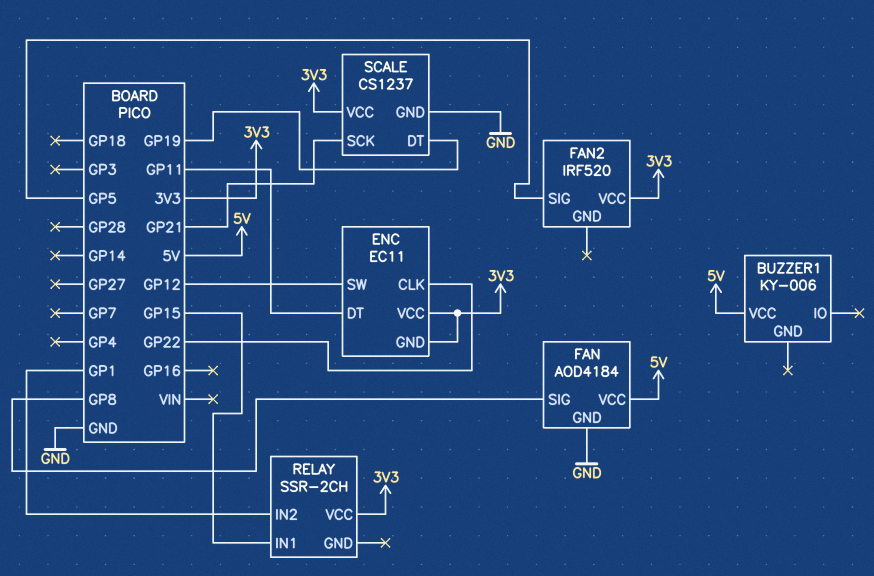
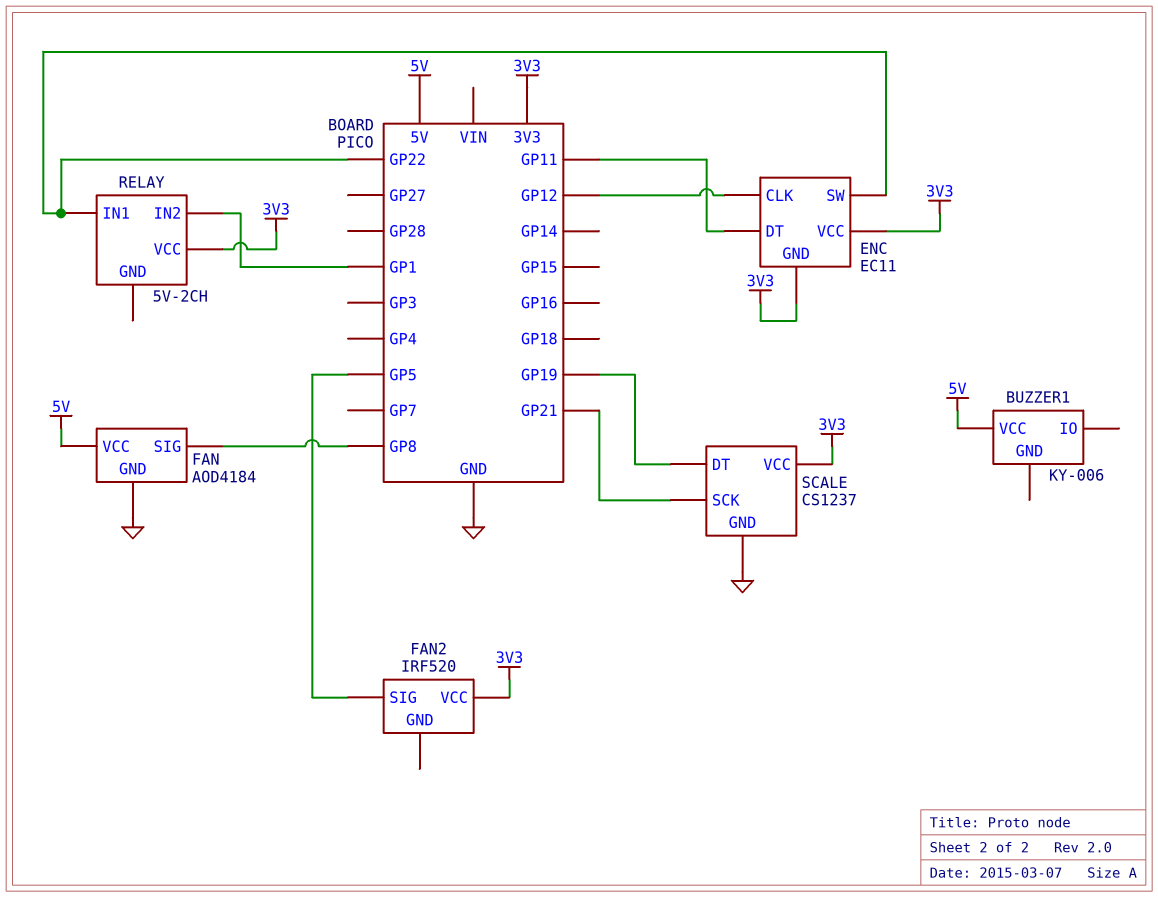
ENC pin CLK: GP22 -> GP12
ENC pin SW: GP12 -> GP22
RELAY: SSR-2CH -> 5V-2CH
RELAY pin IN1: GP15 -> GP22

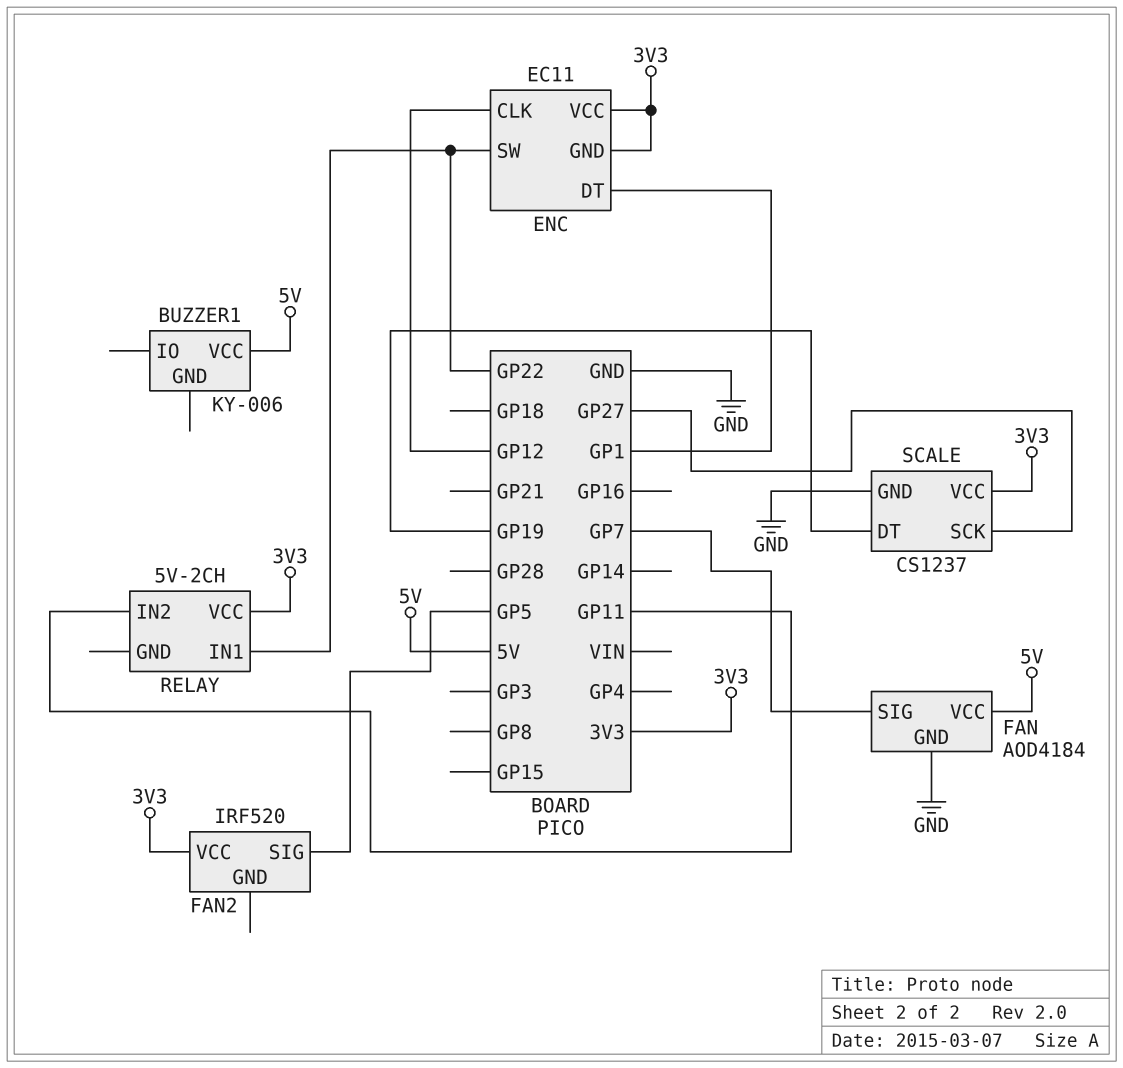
ENC pin DT: GP11 -> GP1
FAN pin SIG: GP8 -> GP7
RELAY pin IN2: GP1 -> GP11
SCALE pin SCK: GP21 -> GP27

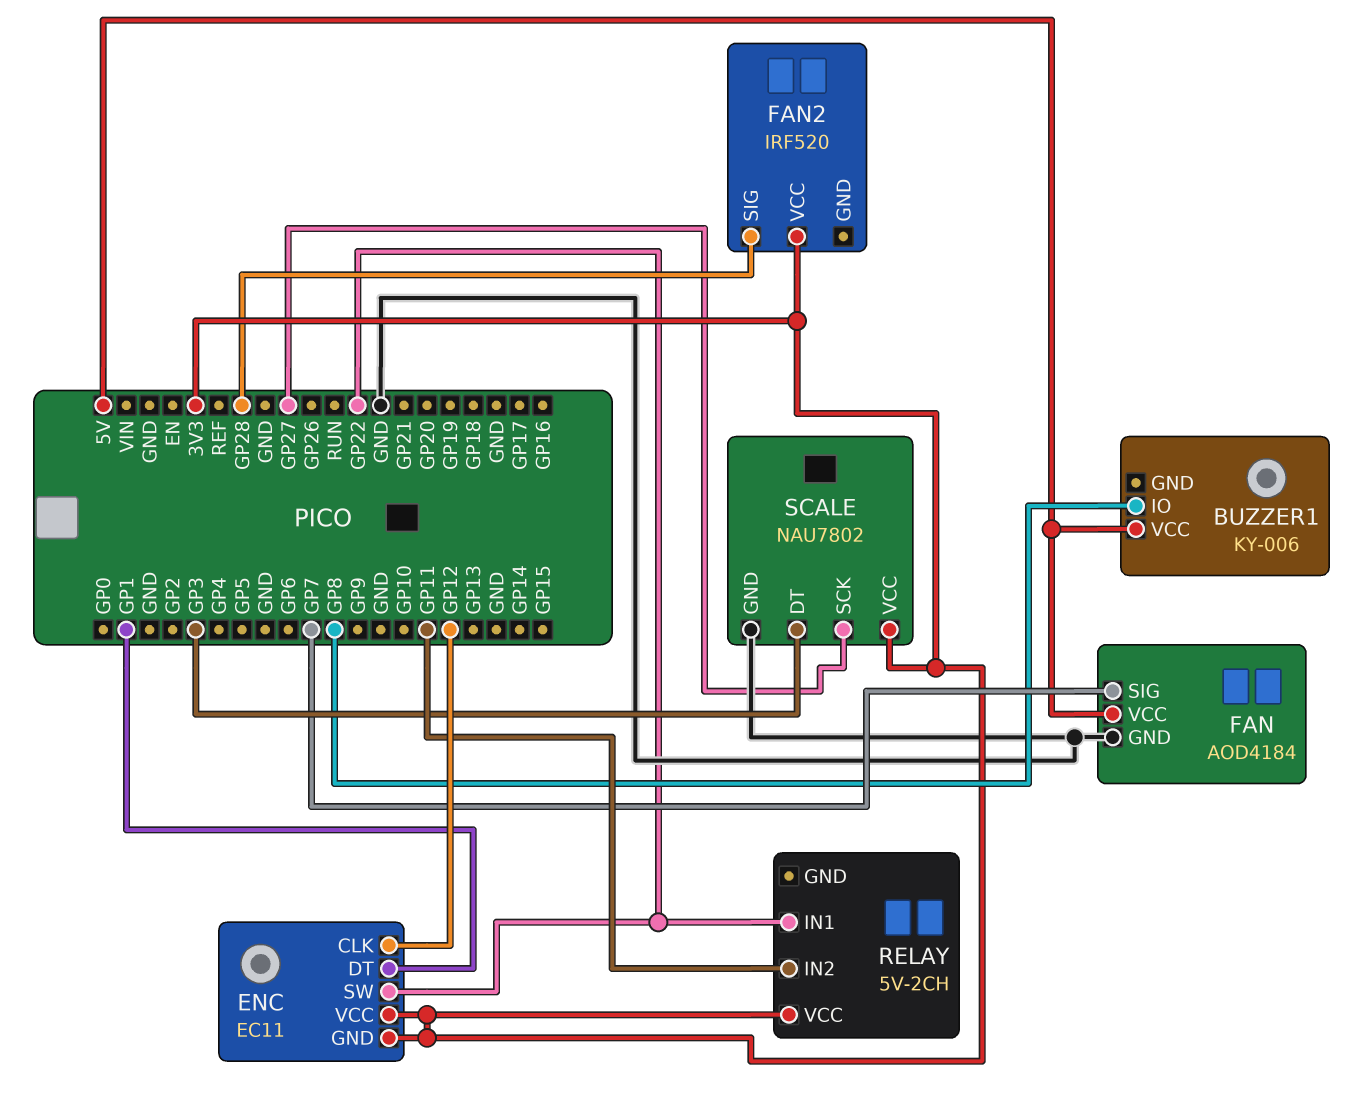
BUZZER1 pin IO: none -> GP8
FAN2 pin SIG: GP5 -> GP28
SCALE: CS1237 -> NAU7802
SCALE pin DT: GP19 -> GP3

